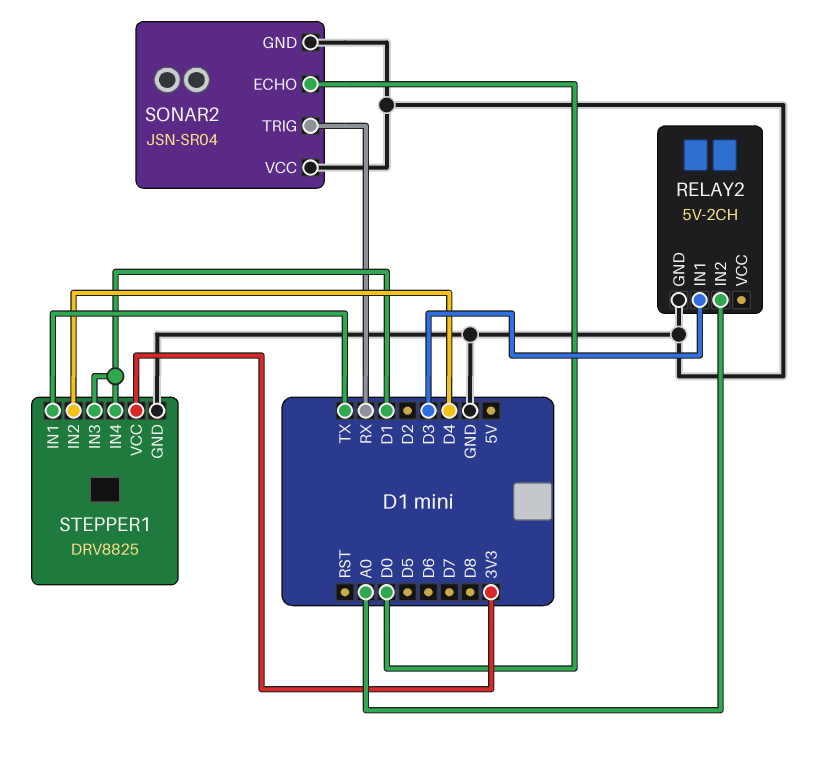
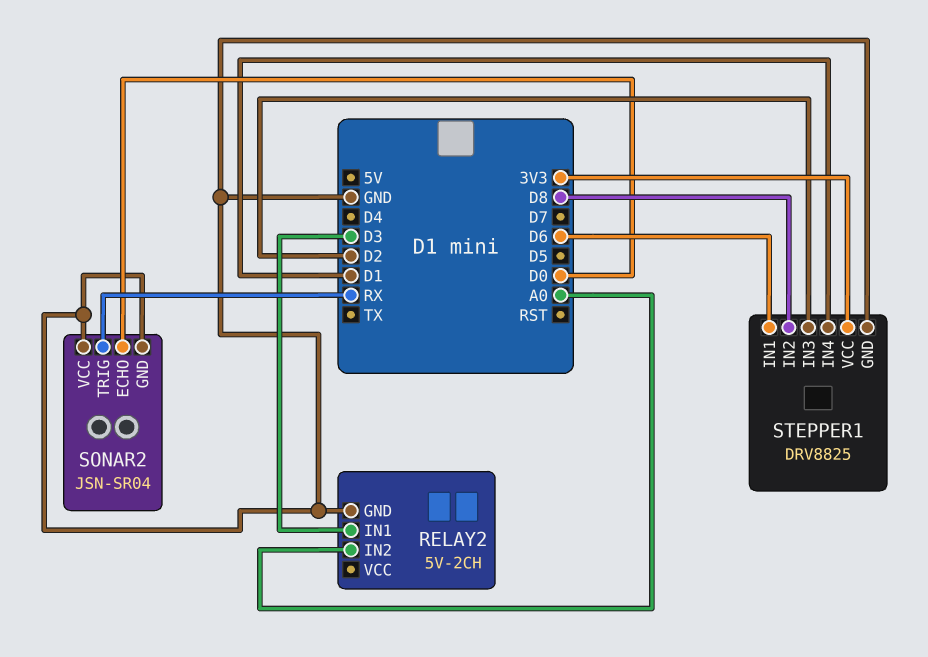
STEPPER1 pin IN1: TX -> D6
STEPPER1 pin IN2: D4 -> D8
STEPPER1 pin IN3: D1 -> D2

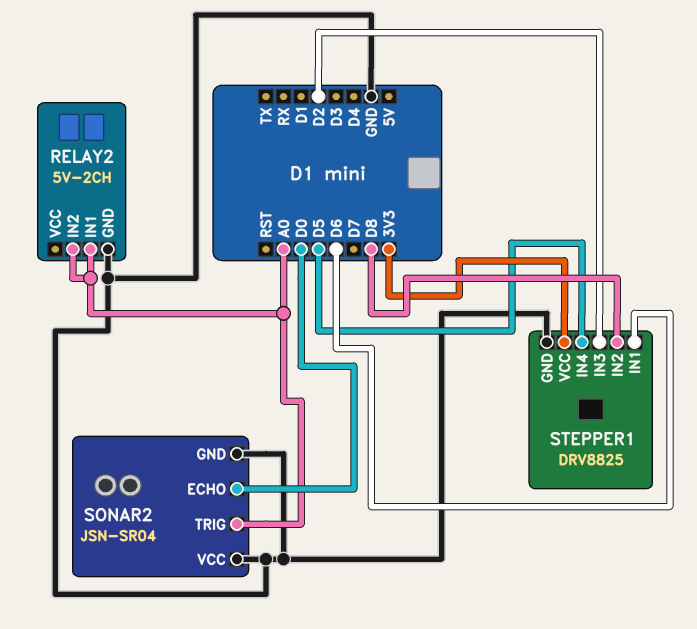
RELAY2 pin IN1: D3 -> A0
SONAR2 pin TRIG: RX -> A0
STEPPER1 pin IN4: D1 -> D5

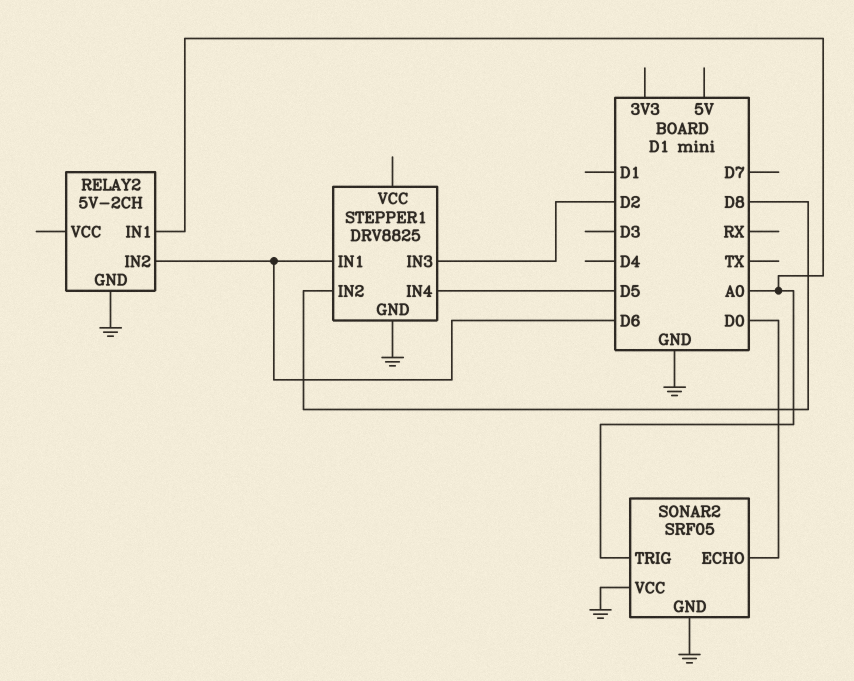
RELAY2 pin IN2: A0 -> D6
SONAR2: JSN-SR04 -> SRF05
STEPPER1 pin VCC: 3V3 -> none

